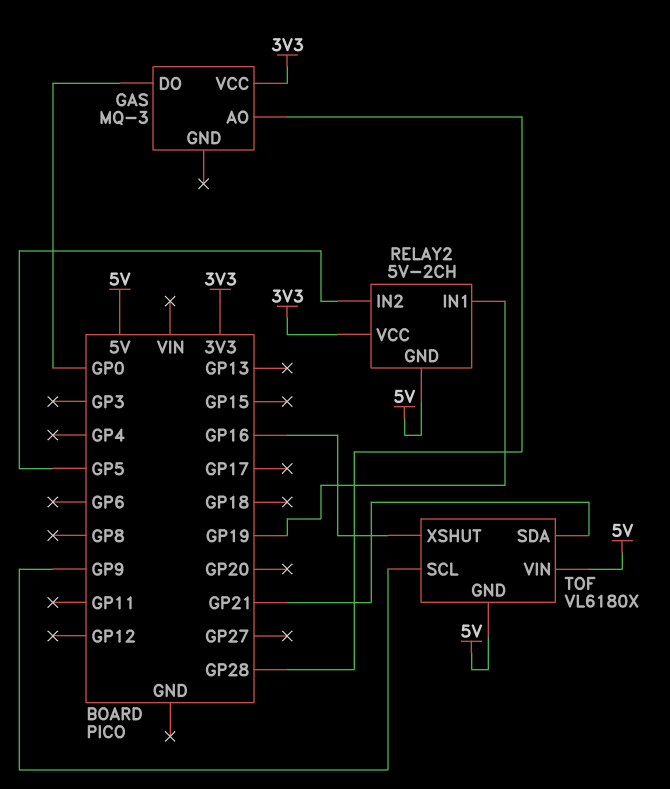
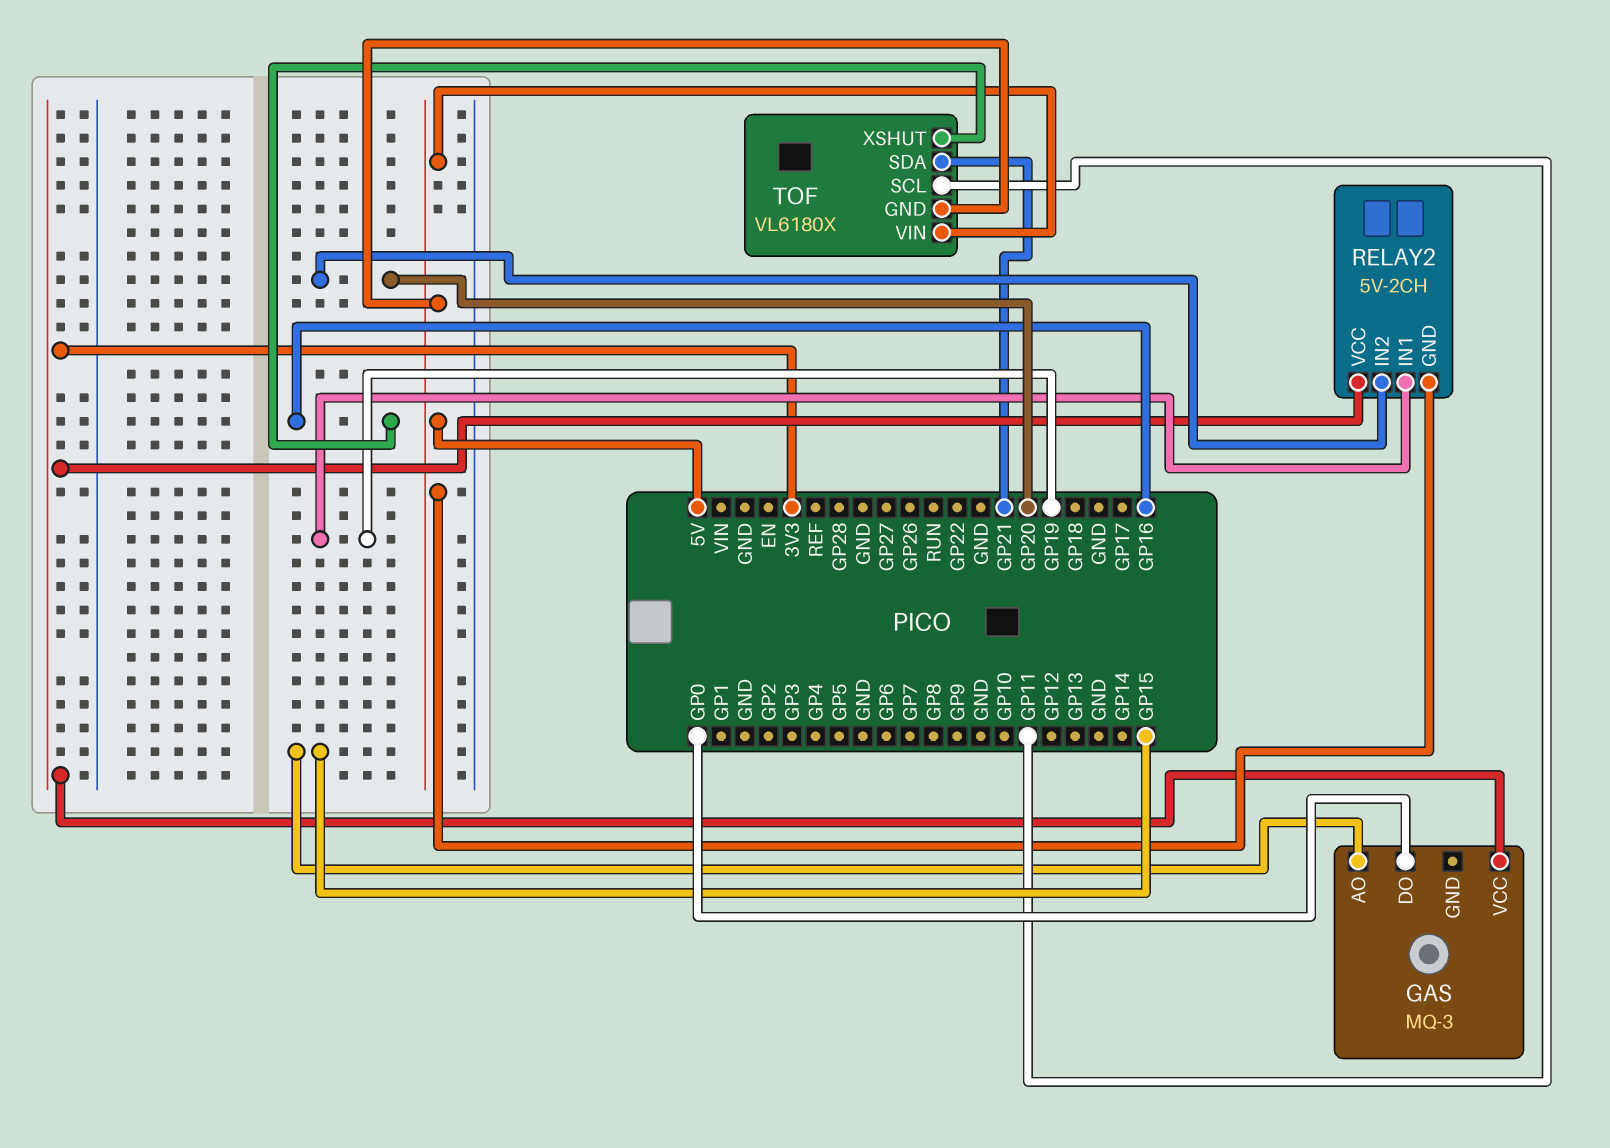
GAS pin AO: GP28 -> GP15
RELAY2 pin IN2: GP5 -> GP20
TOF pin SCL: GP9 -> GP11

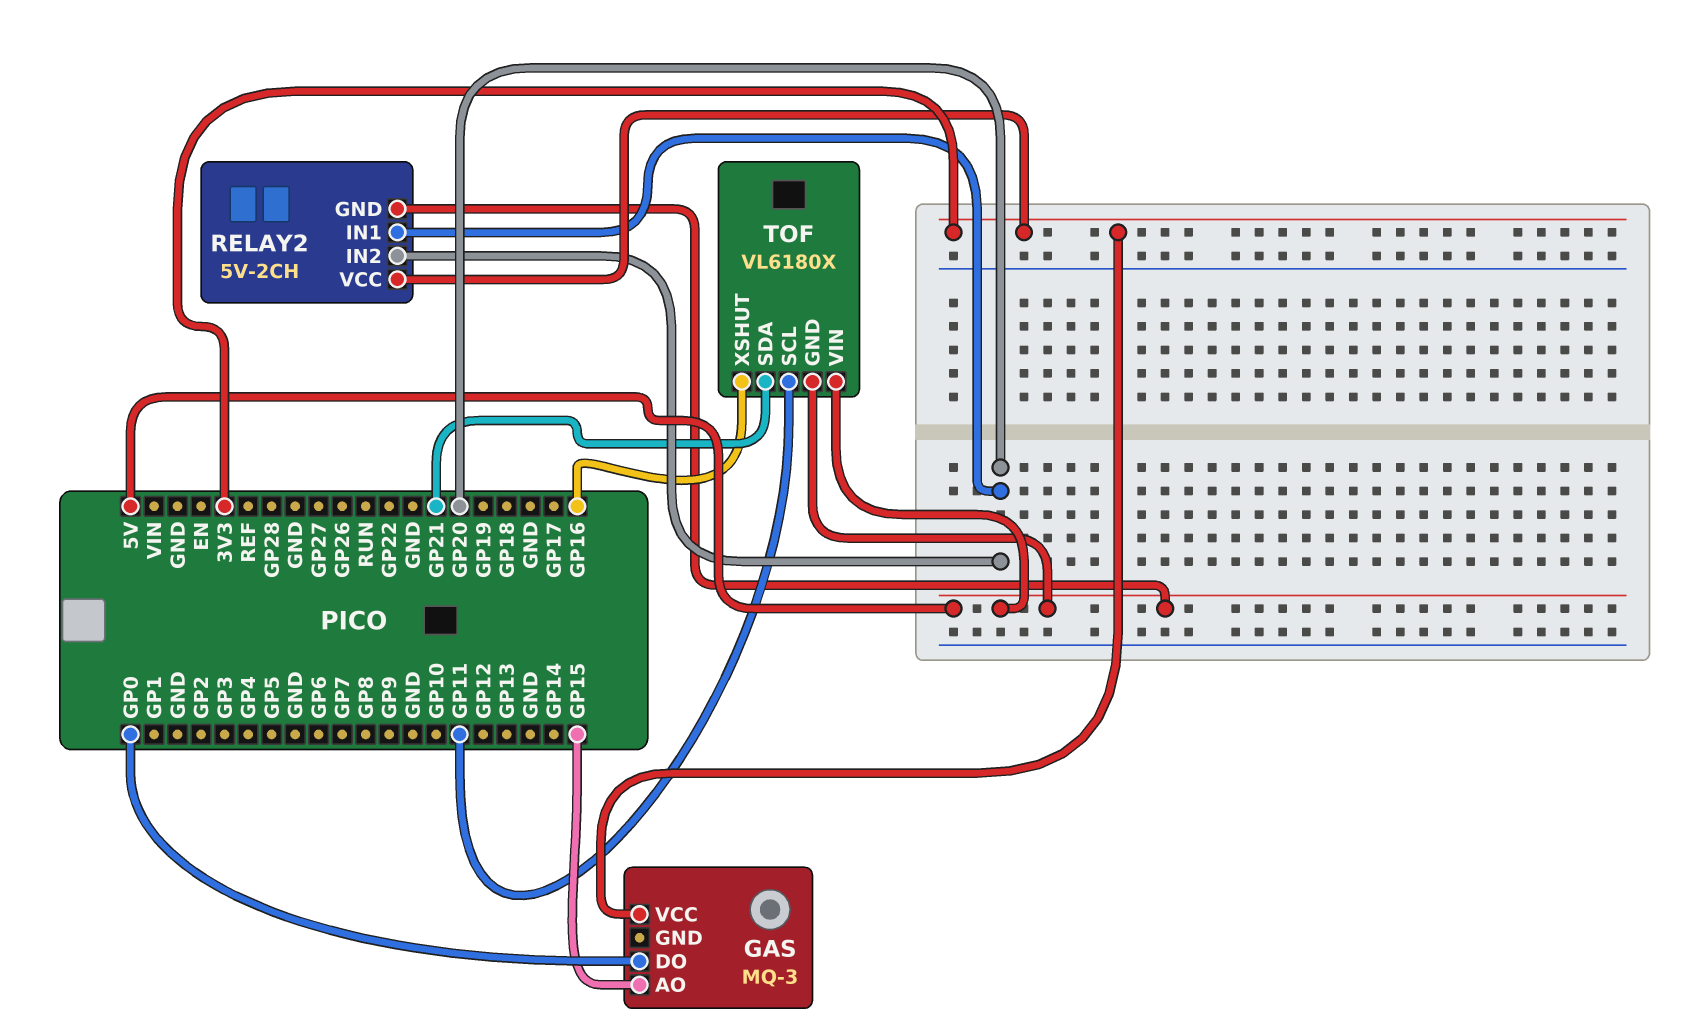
RELAY2 pin IN1: GP19 -> GP20

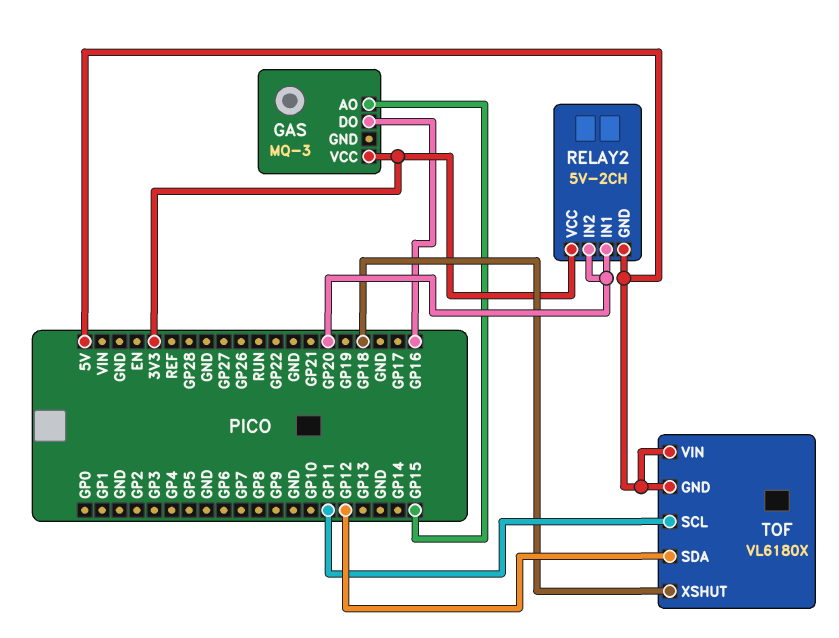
GAS pin DO: GP0 -> GP16
TOF pin SDA: GP21 -> GP12
TOF pin XSHUT: GP16 -> GP18

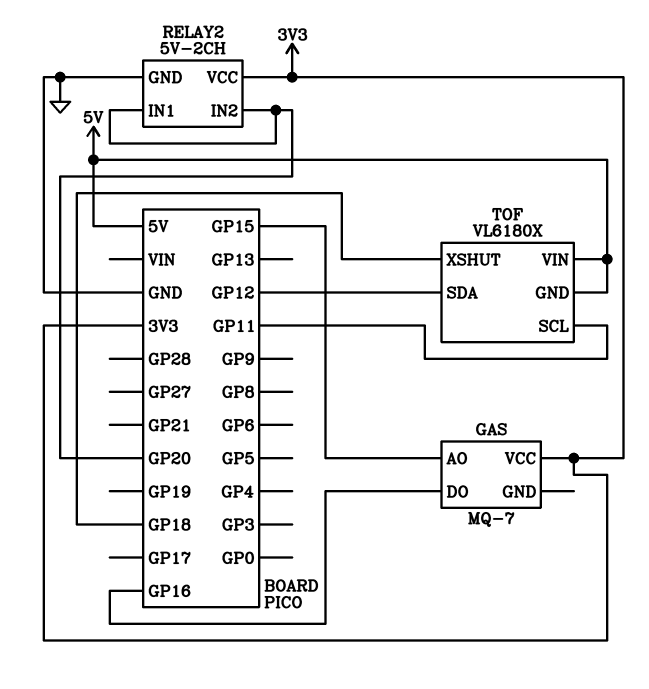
GAS: MQ-3 -> MQ-7
RELAY2 pin GND: 5V -> GND

